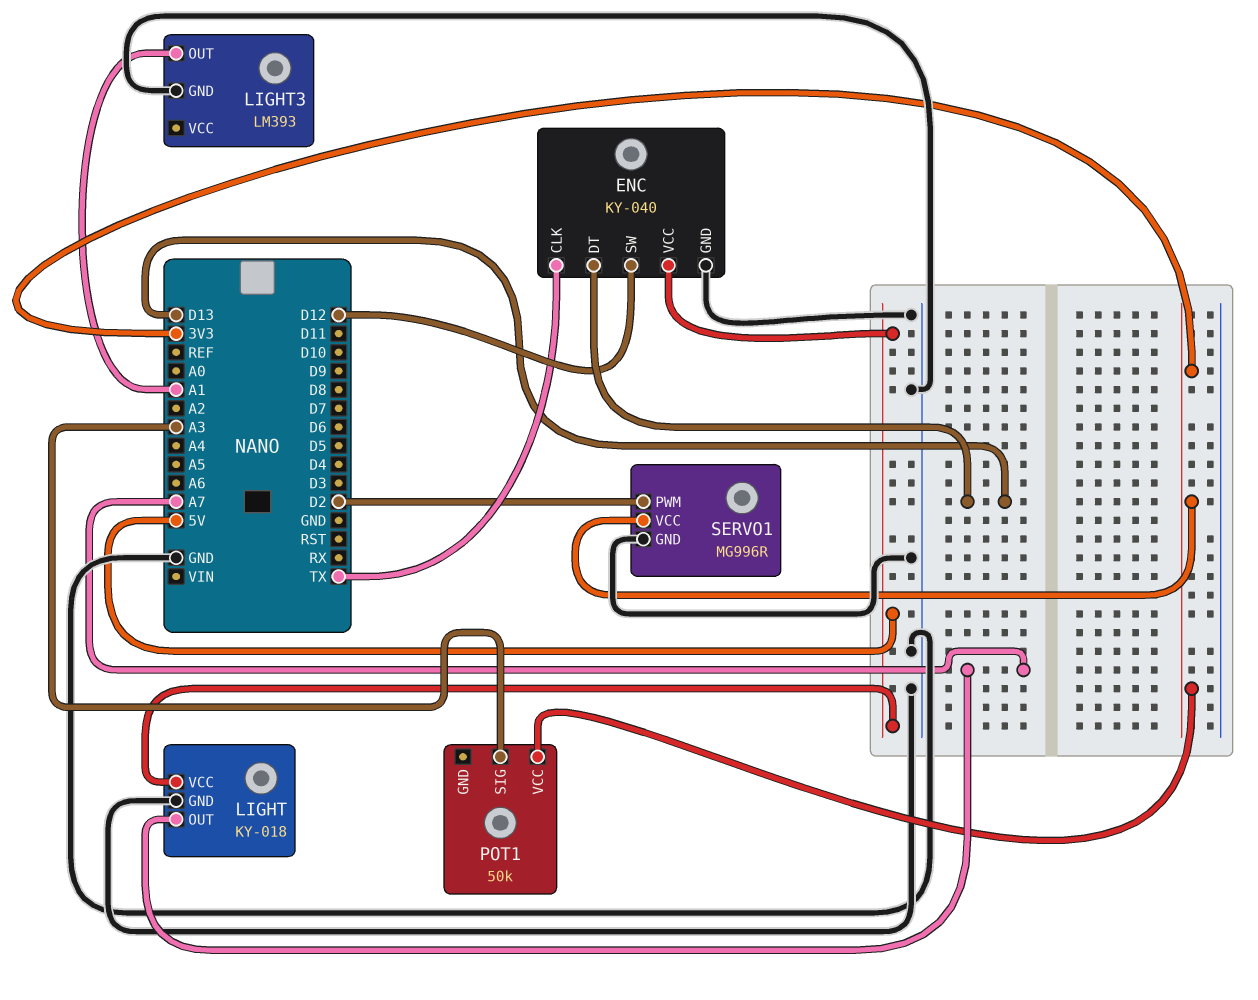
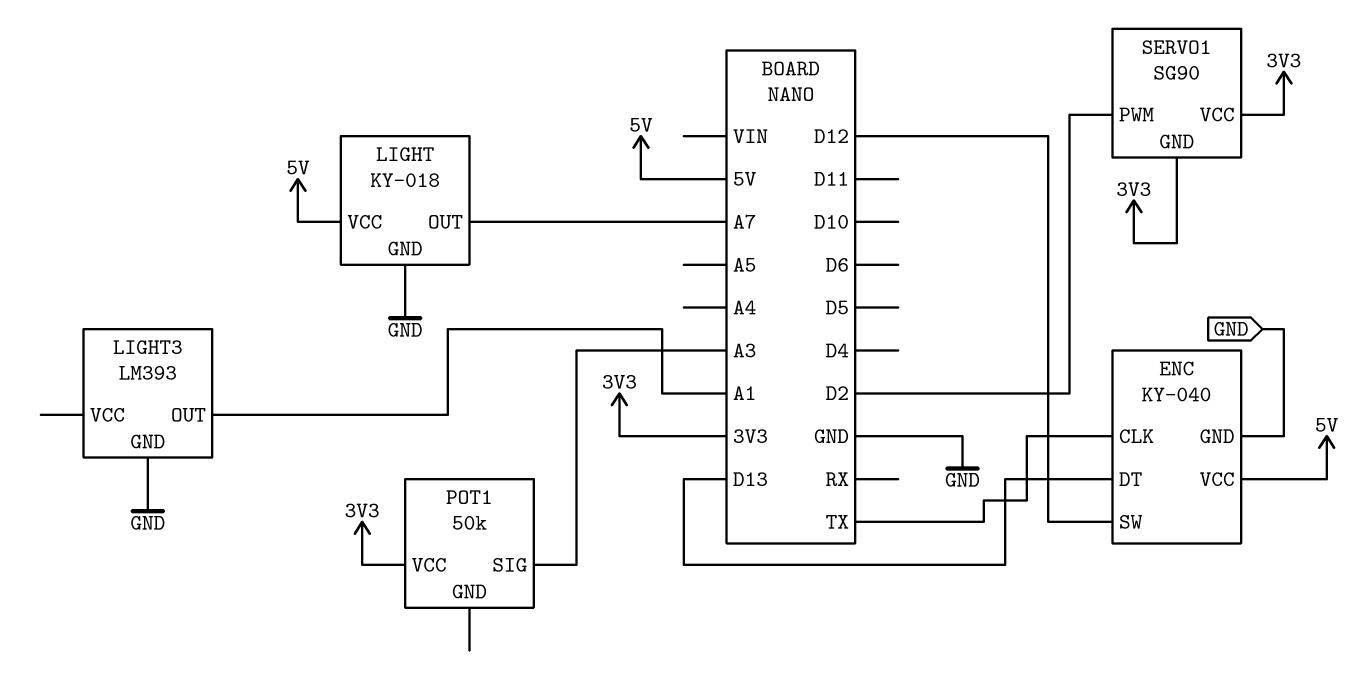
SERVO1: MG996R -> SG90
SERVO1 pin GND: GND -> 3V3

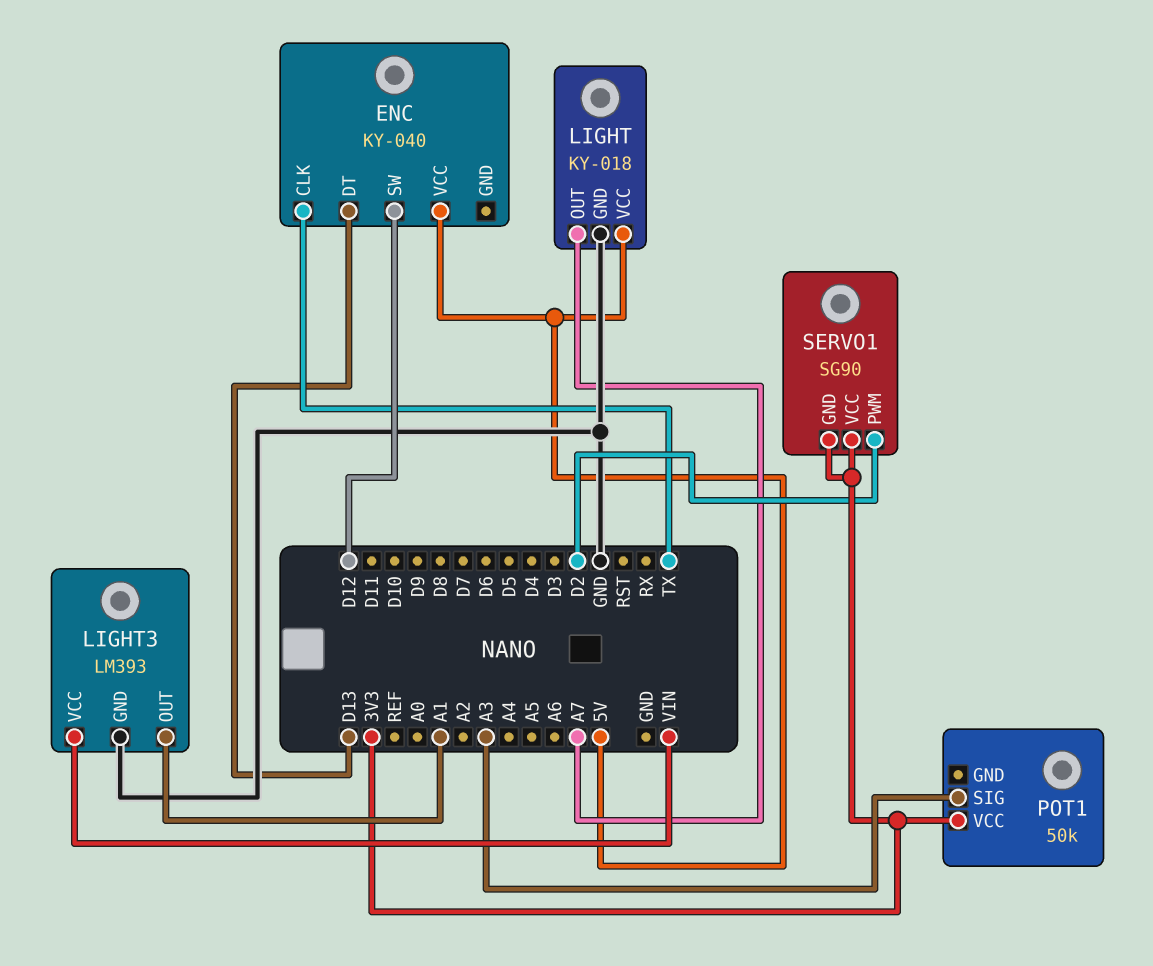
ENC pin GND: GND -> none
LIGHT3 pin VCC: none -> VIN

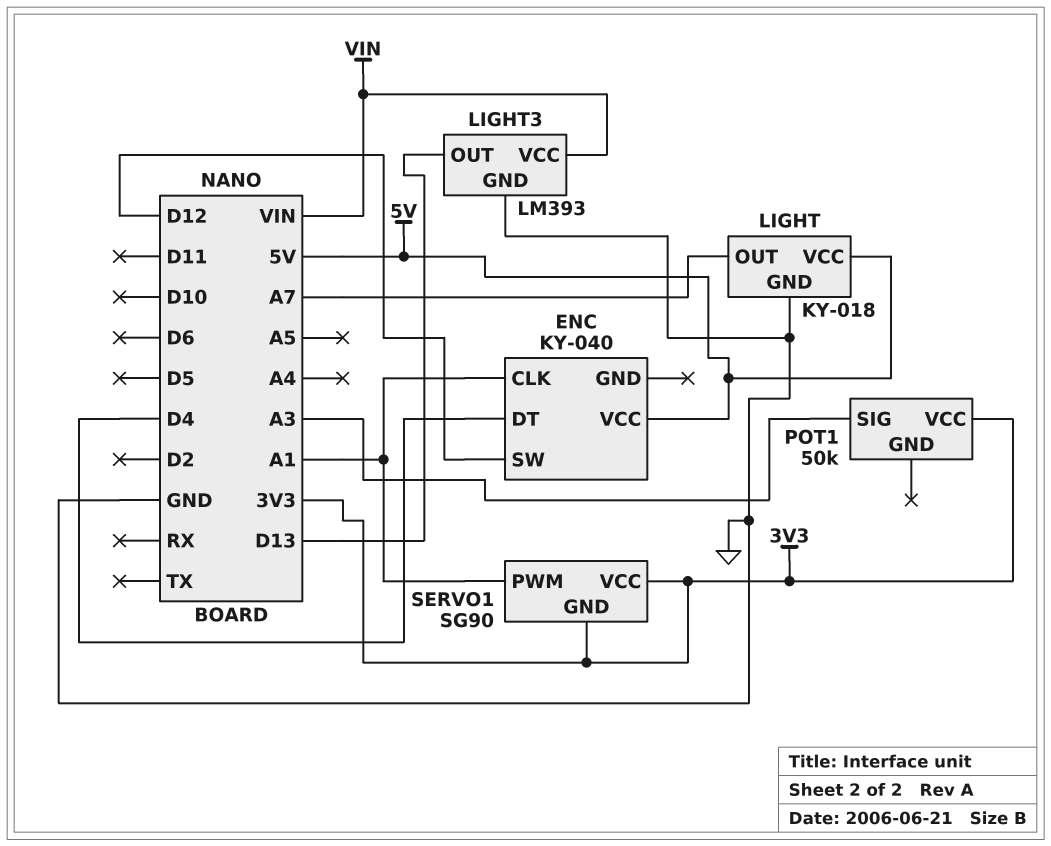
ENC pin CLK: TX -> A1
ENC pin DT: D13 -> D4
LIGHT3 pin OUT: A1 -> D13
SERVO1 pin PWM: D2 -> A1

